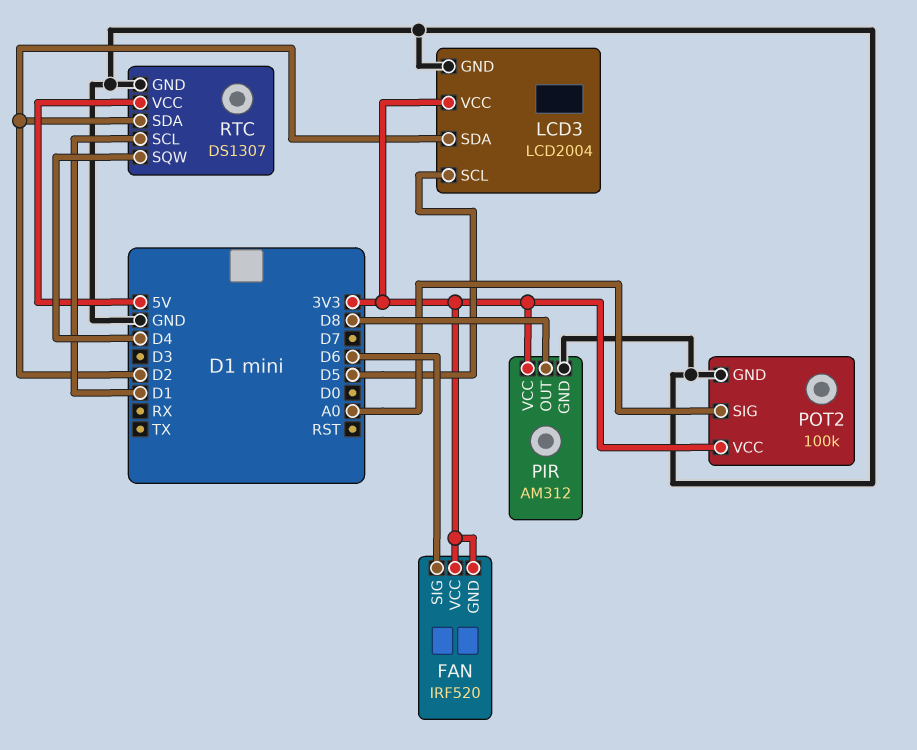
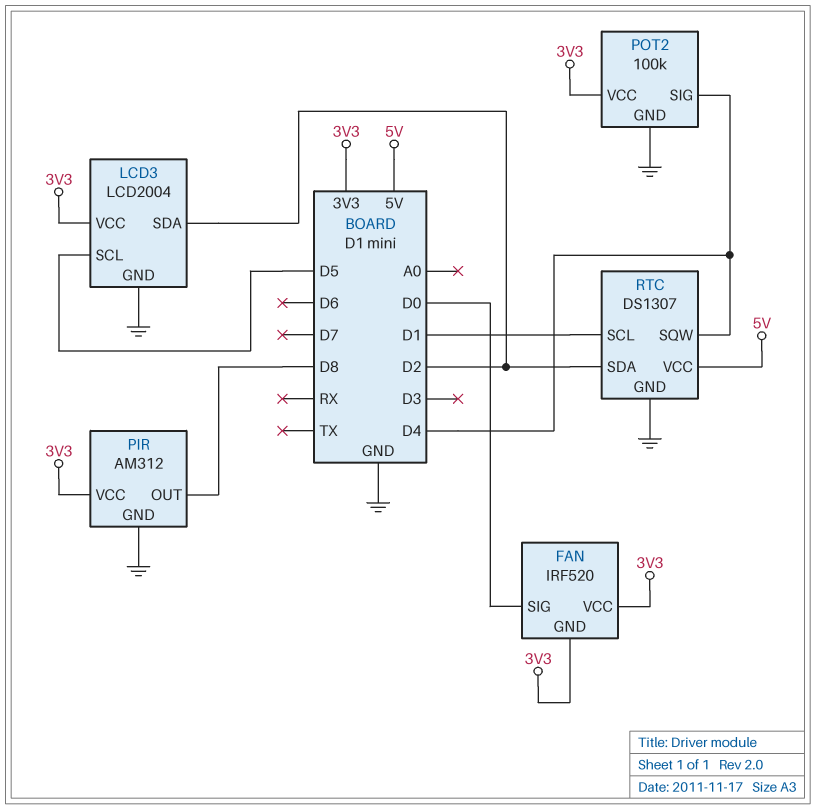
FAN pin SIG: D6 -> D0
POT2 pin SIG: A0 -> D4

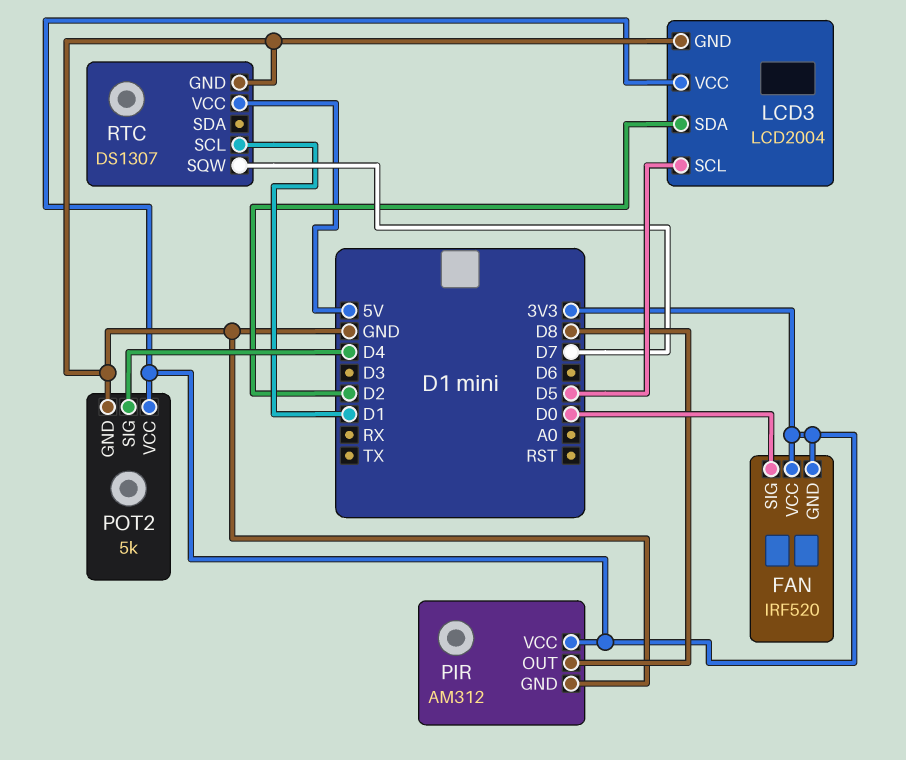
POT2: 100k -> 5k
RTC pin SDA: D2 -> none
RTC pin SQW: D4 -> D7

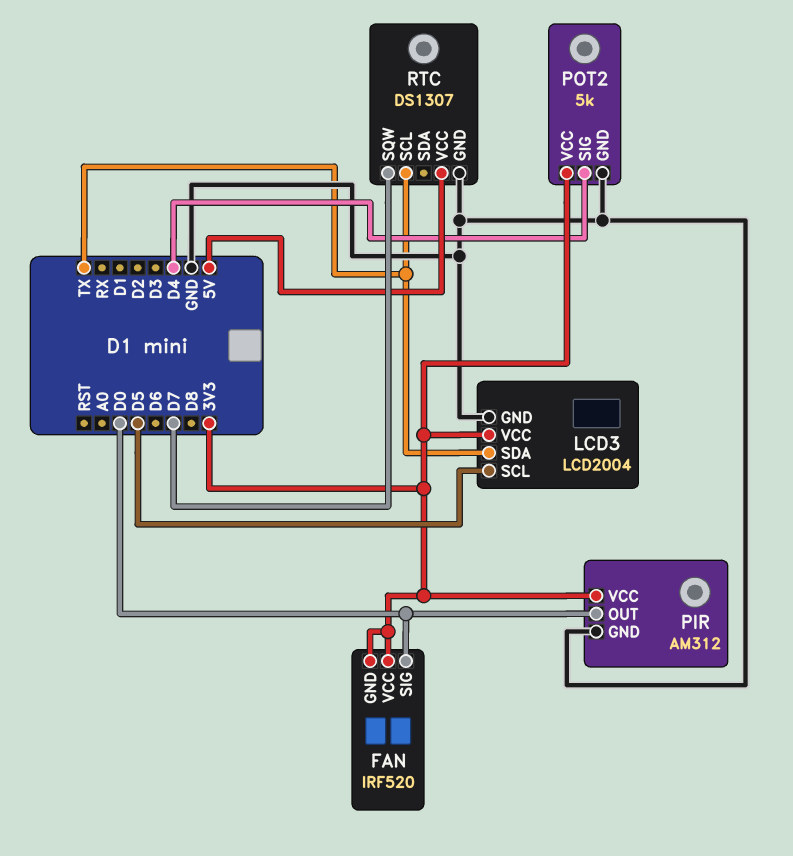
LCD3 pin SDA: D2 -> TX
PIR pin OUT: D8 -> D0
RTC pin SCL: D1 -> TX

